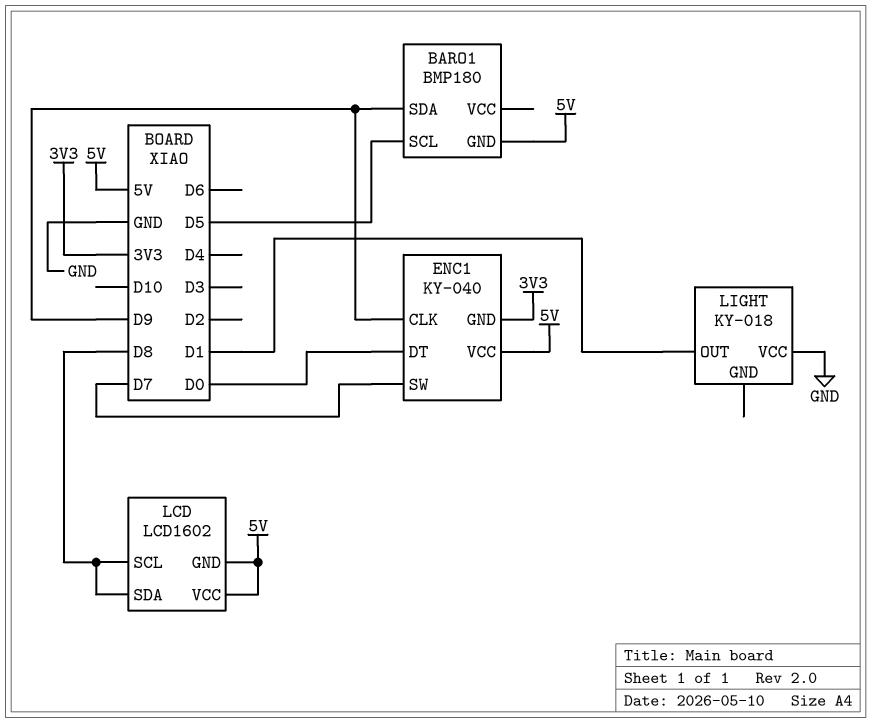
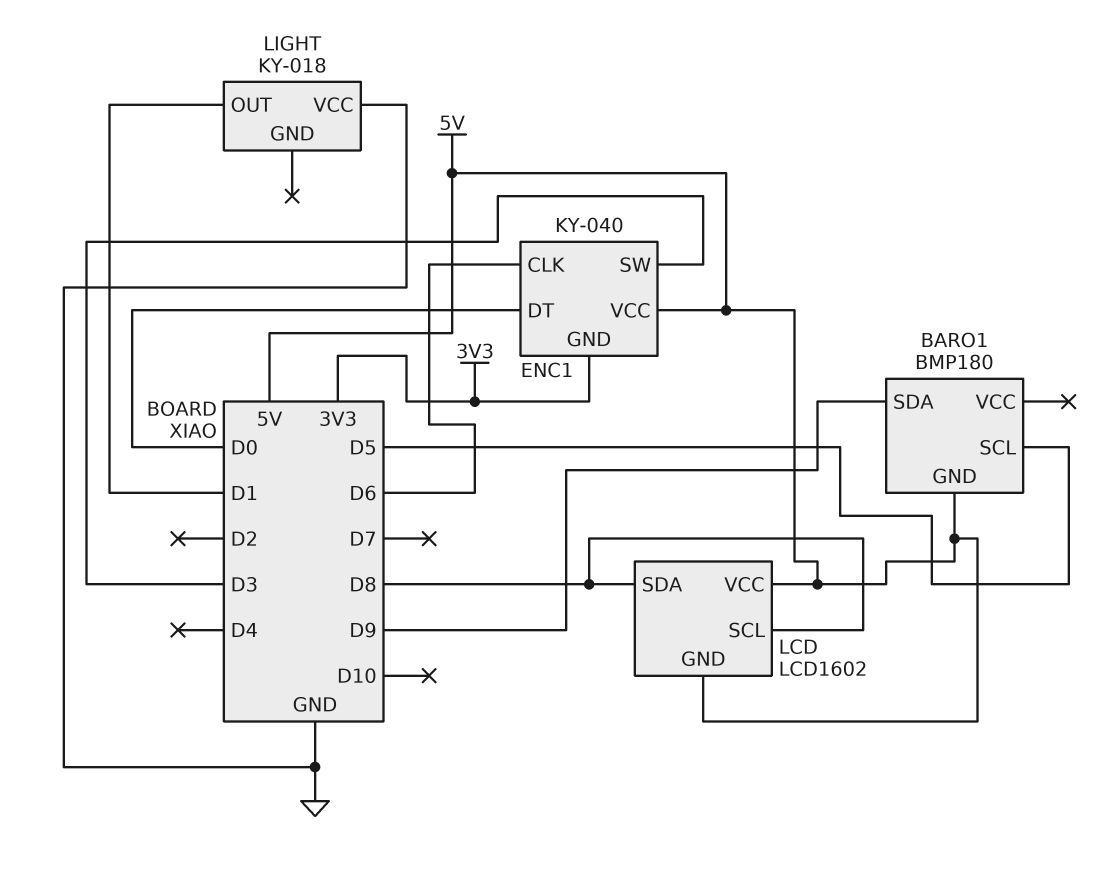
ENC1 pin CLK: D9 -> D6
ENC1 pin SW: D7 -> D3

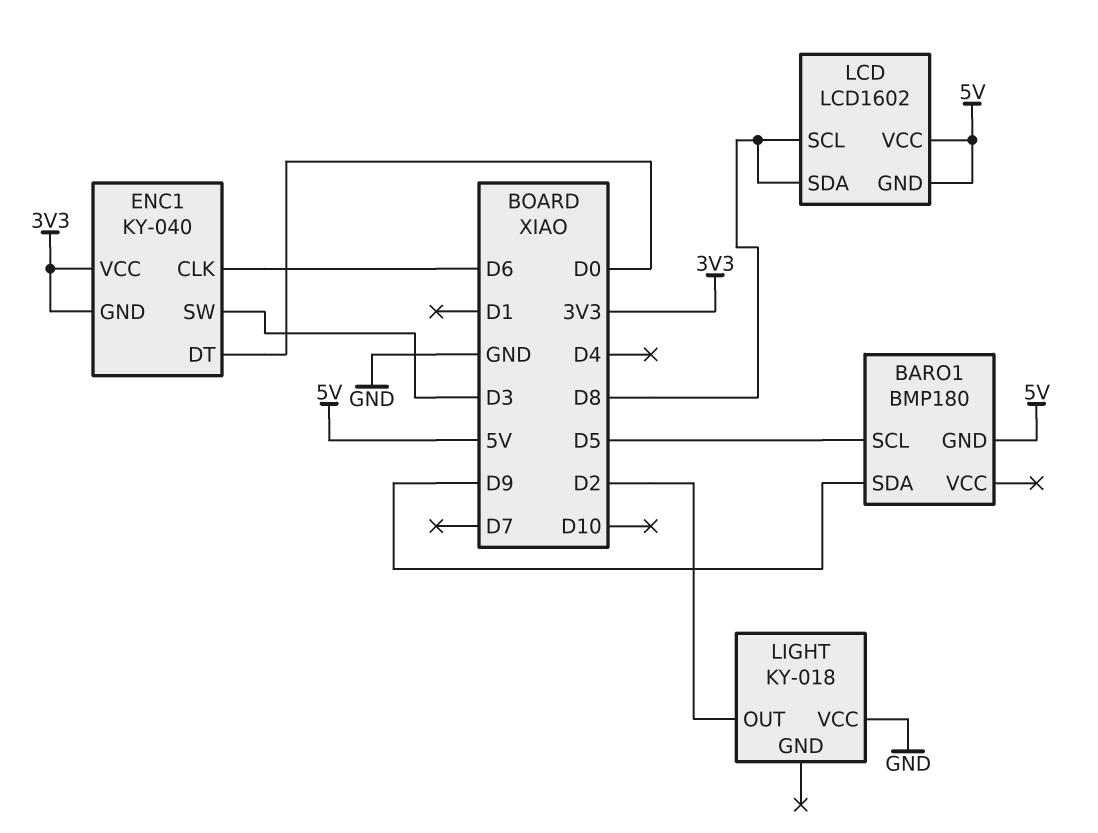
ENC1 pin VCC: 5V -> 3V3
LIGHT pin OUT: D1 -> D2

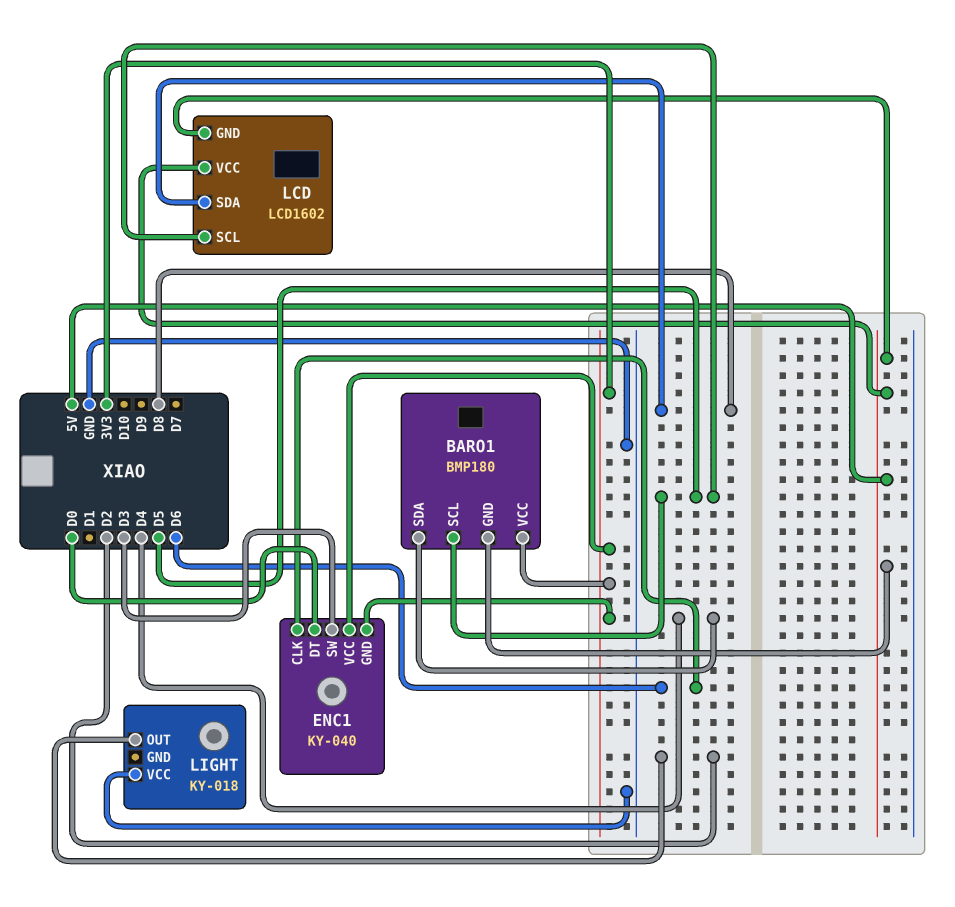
BARO1 pin SDA: D9 -> D4
BARO1 pin VCC: none -> 3V3
LCD pin SCL: D8 -> D5

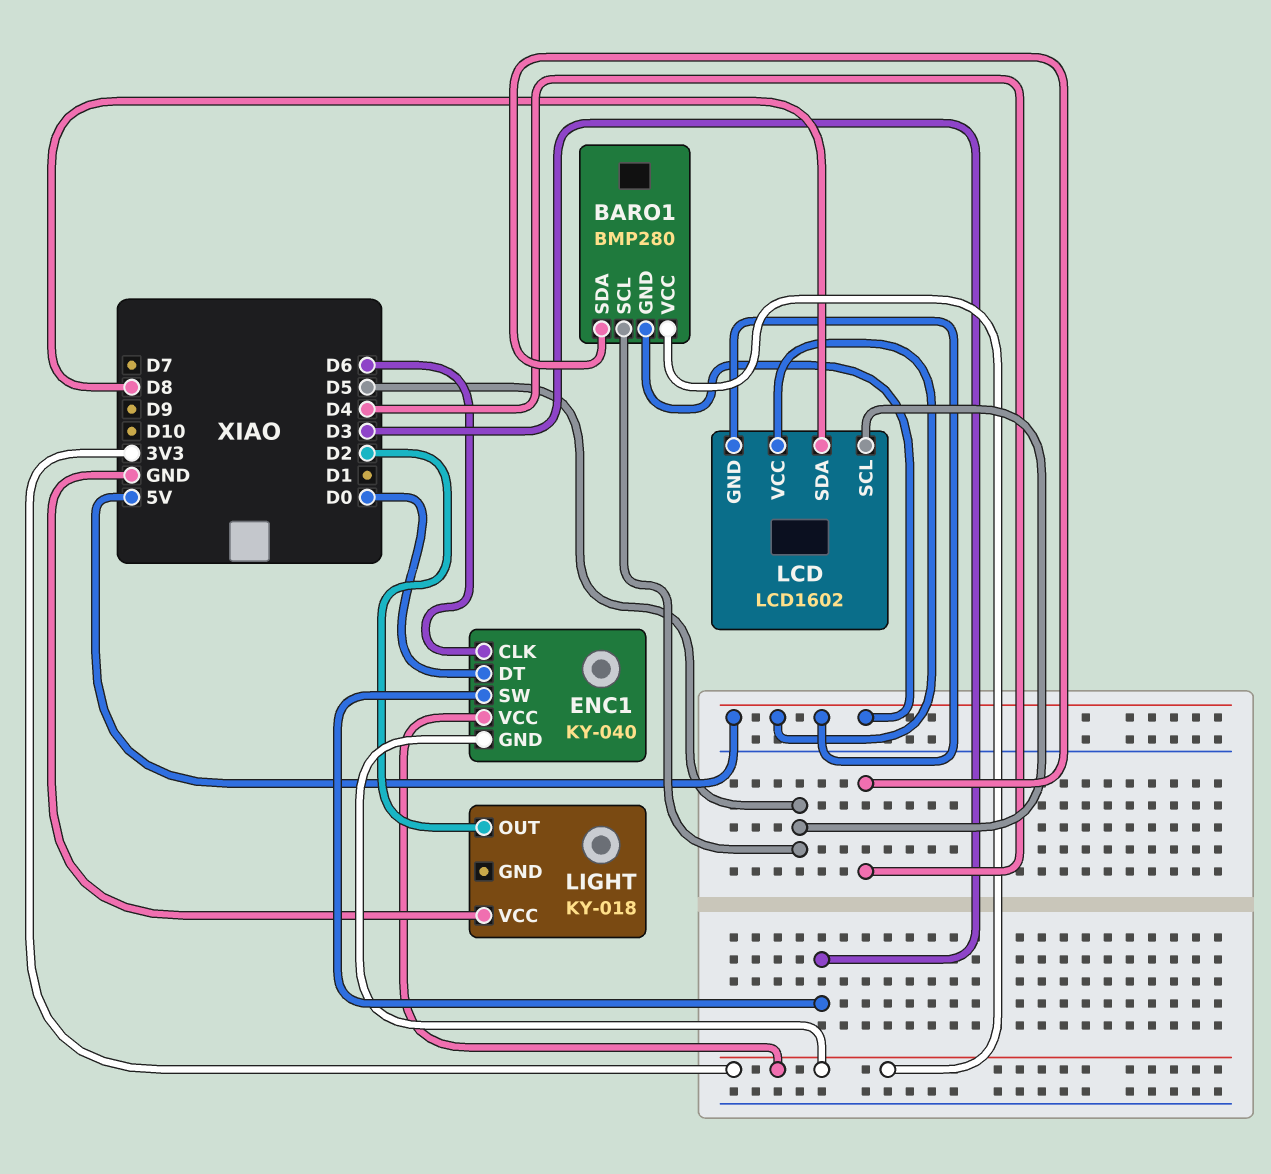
BARO1: BMP180 -> BMP280

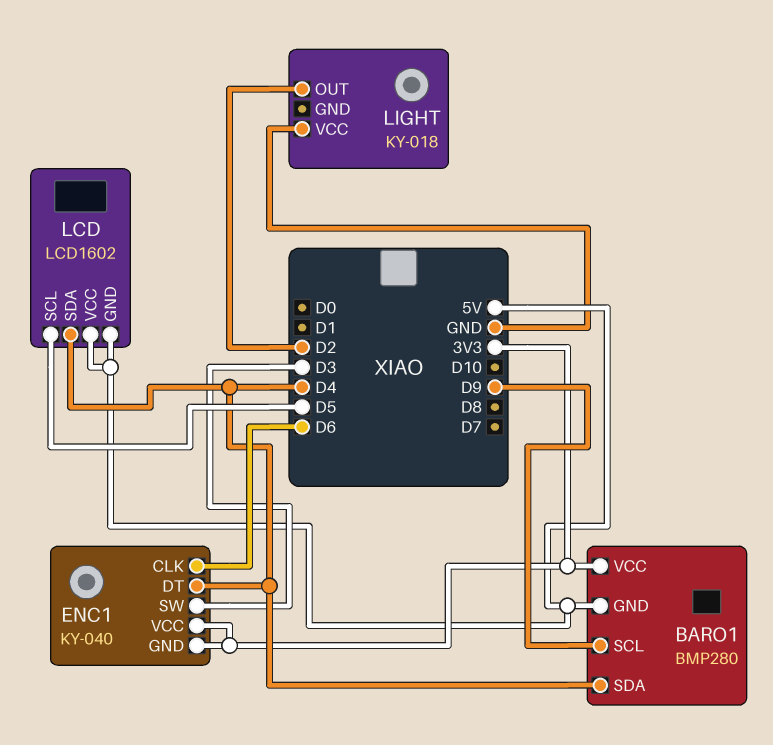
BARO1 pin SCL: D5 -> D9
ENC1 pin DT: D0 -> D4
LCD pin SDA: D8 -> D4

